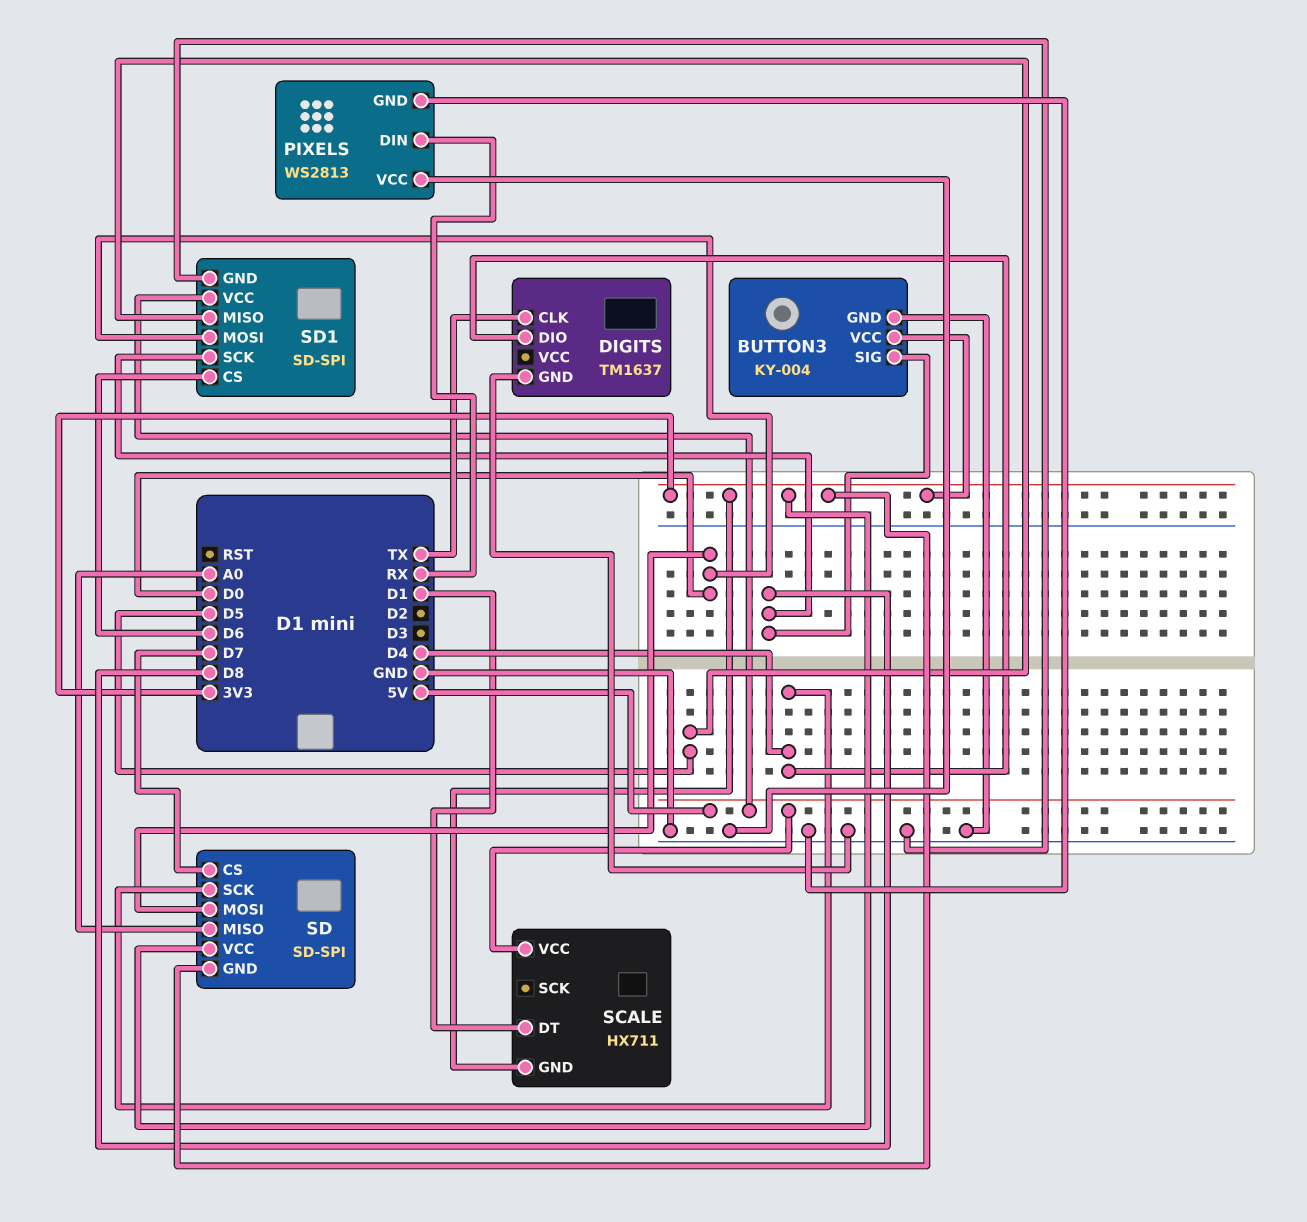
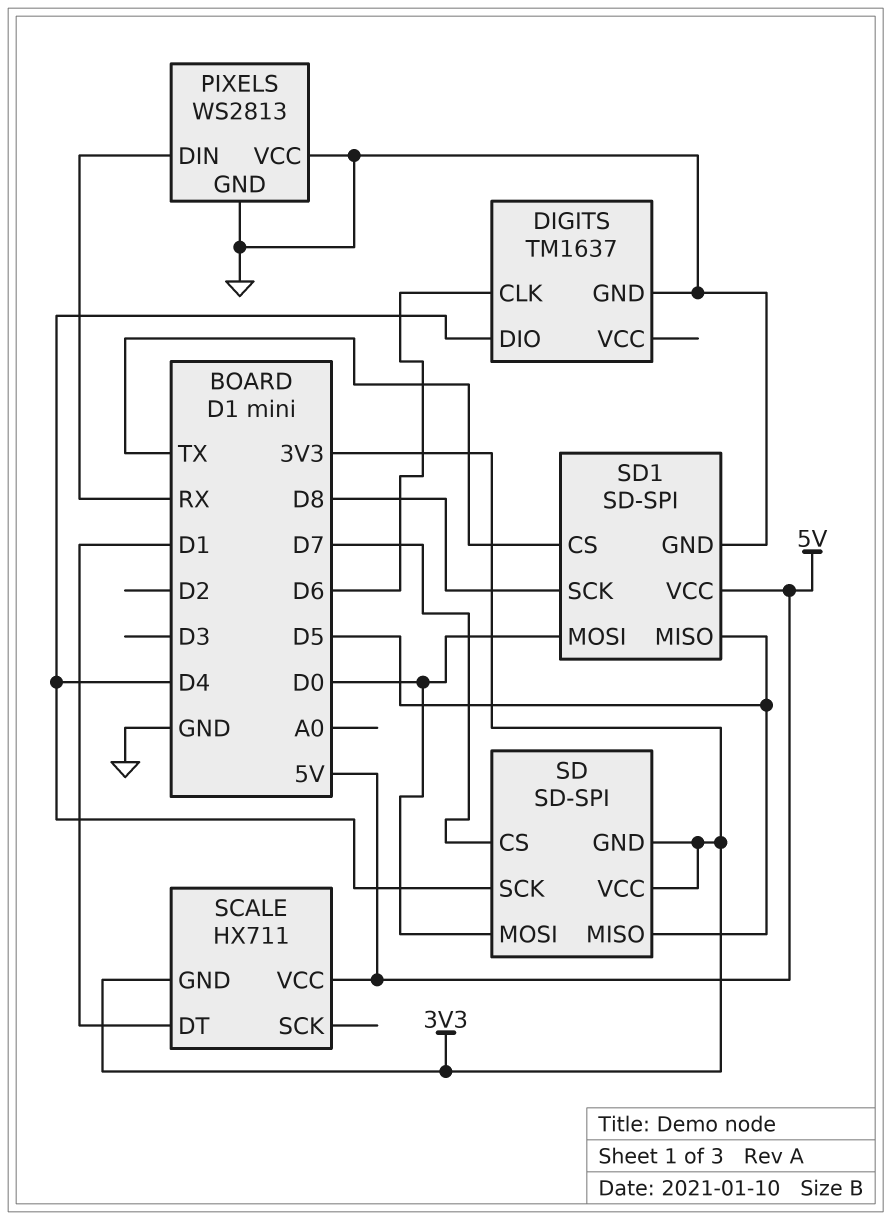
BUTTON3: KY-004 -> none
BUTTON3 pin GND: GND -> none
BUTTON3 pin SIG: D8 -> none
BUTTON3 pin VCC: 3V3 -> none
DIGITS pin CLK: TX -> D6
SD pin MISO: A0 -> D5
SD1 pin CS: D6 -> TX

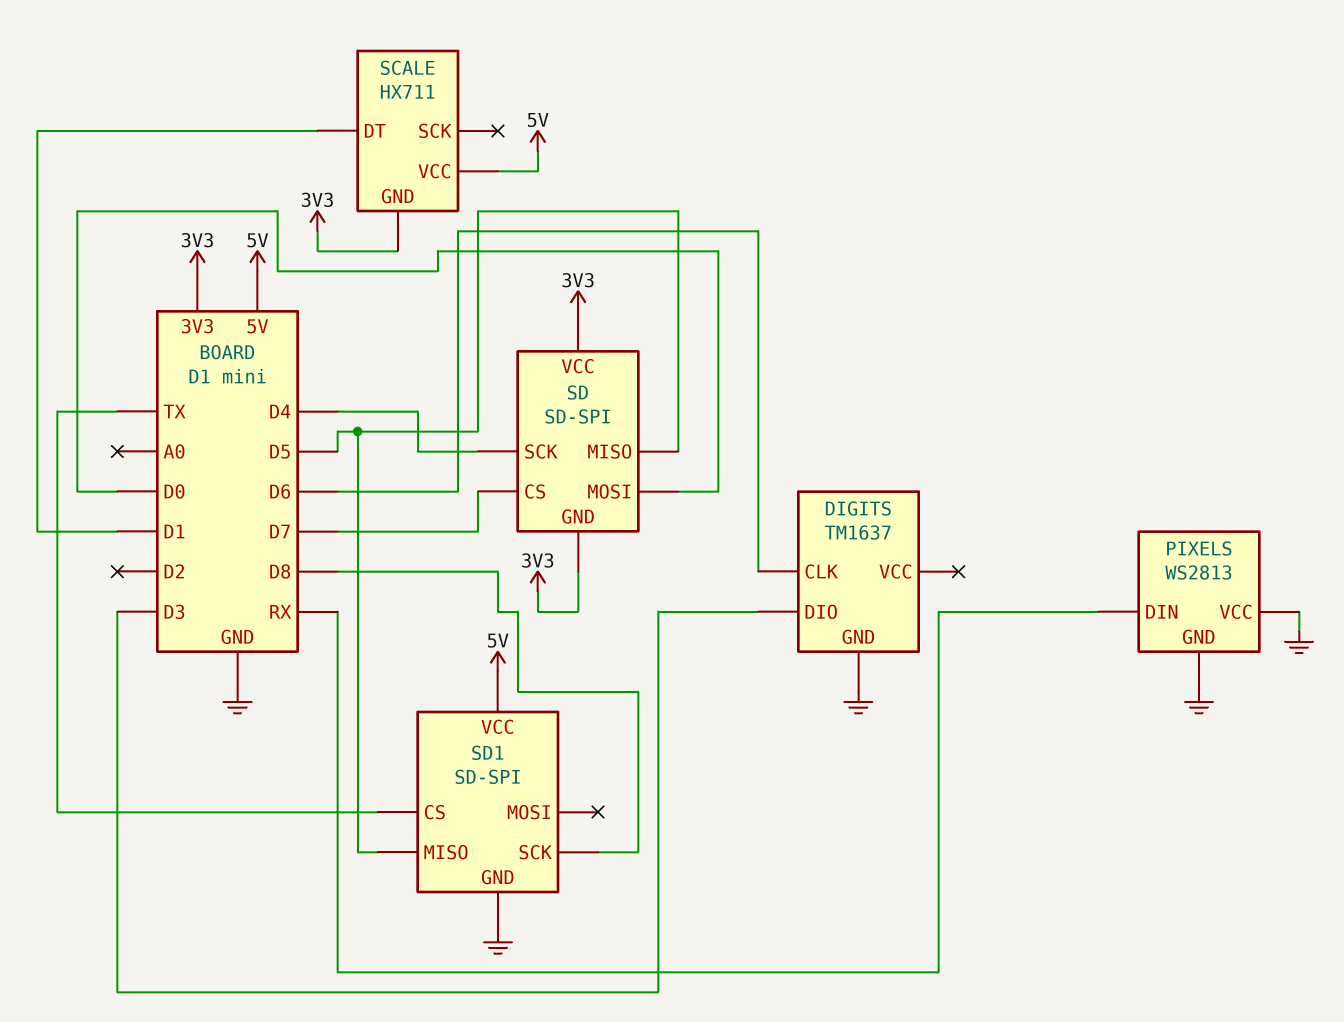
DIGITS pin DIO: D4 -> D3
SD1 pin MOSI: D0 -> none

